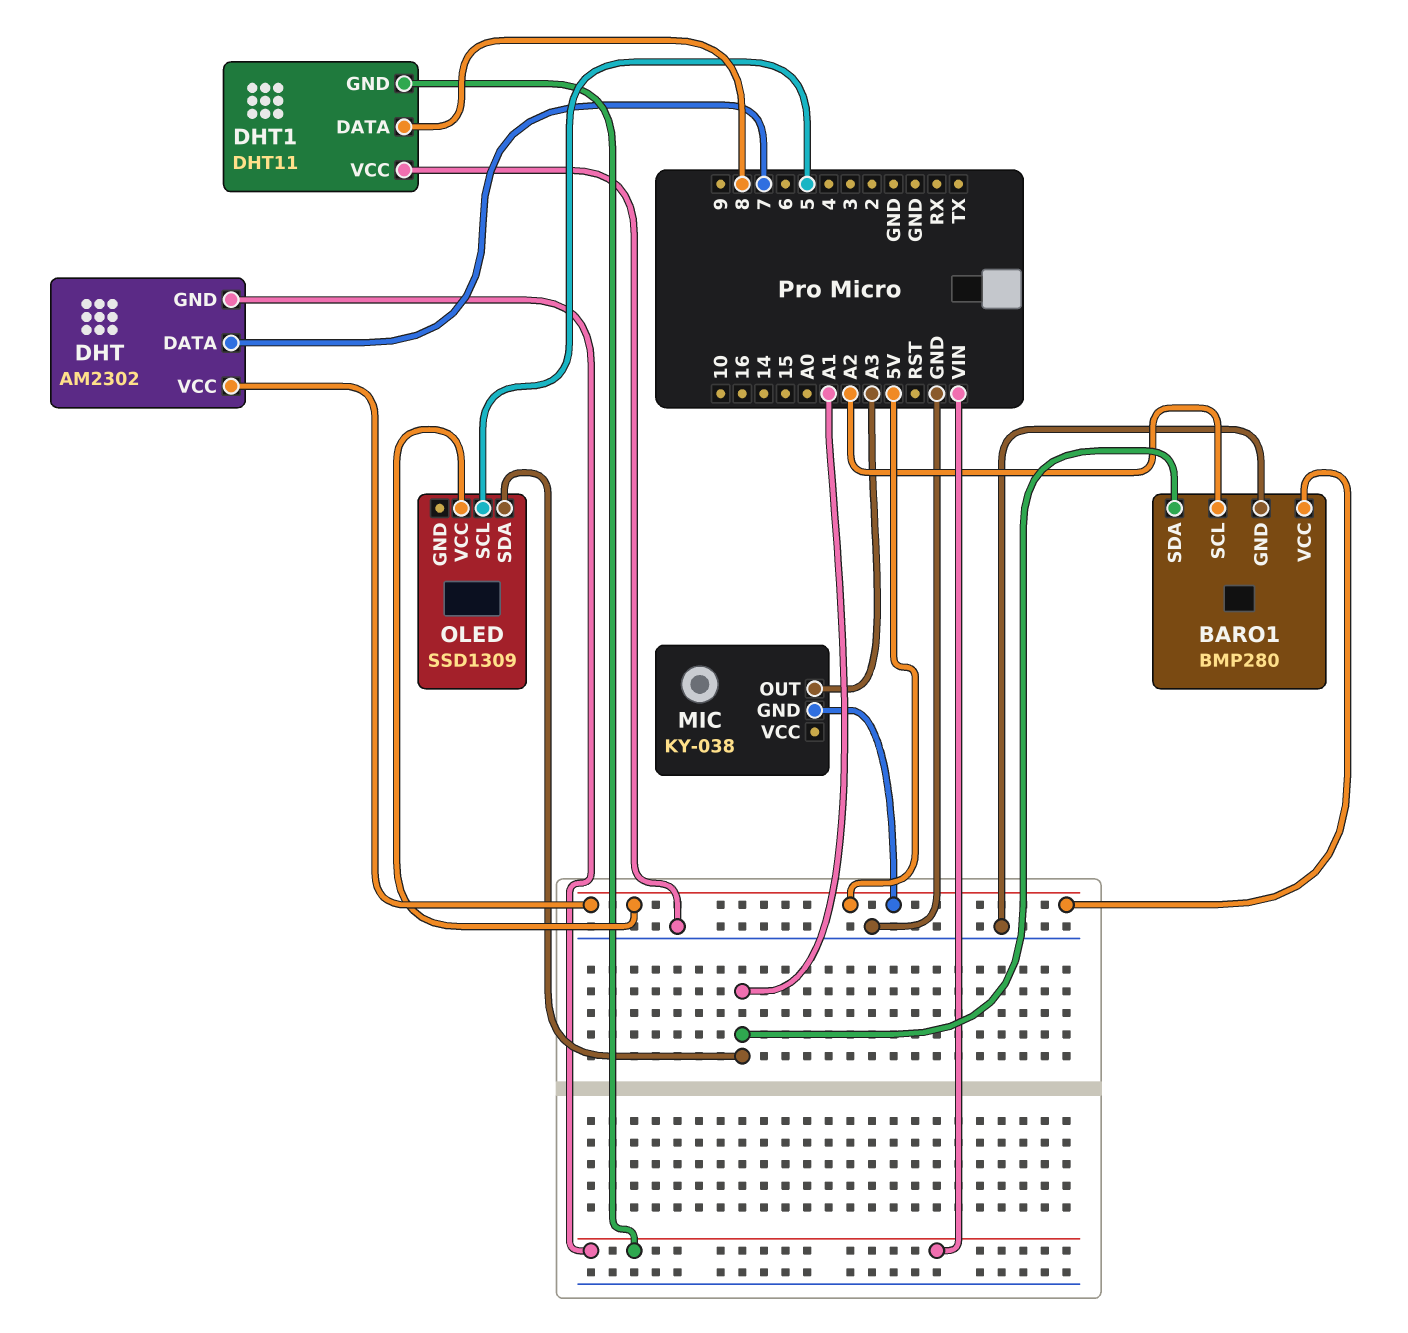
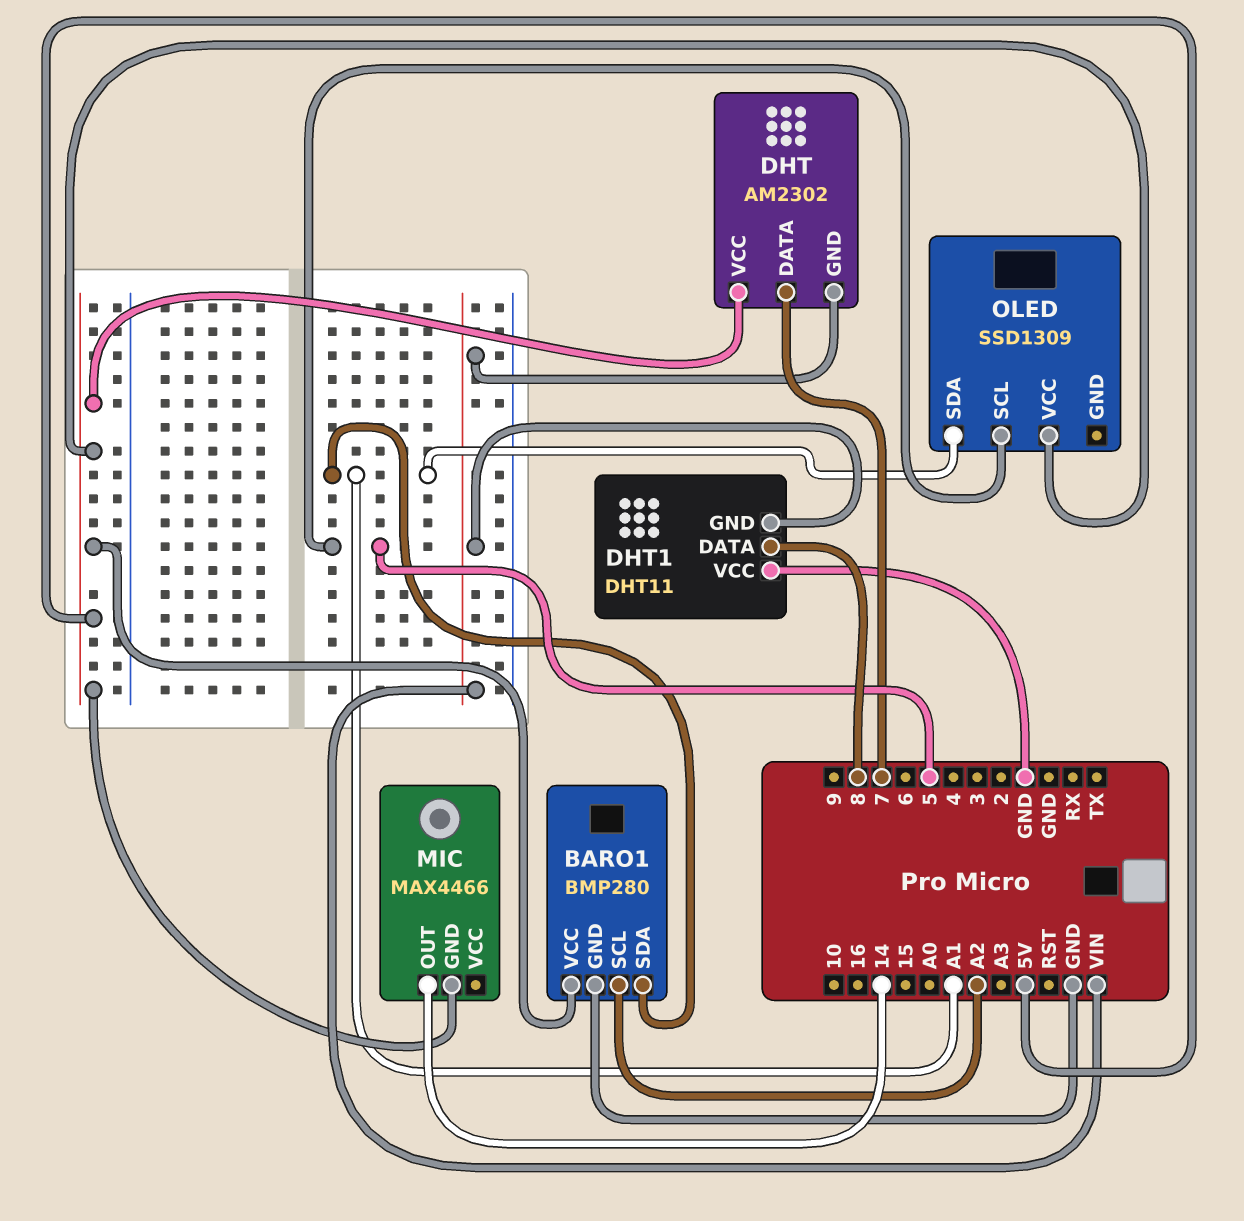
MIC: KY-038 -> MAX4466
MIC pin OUT: A3 -> 14

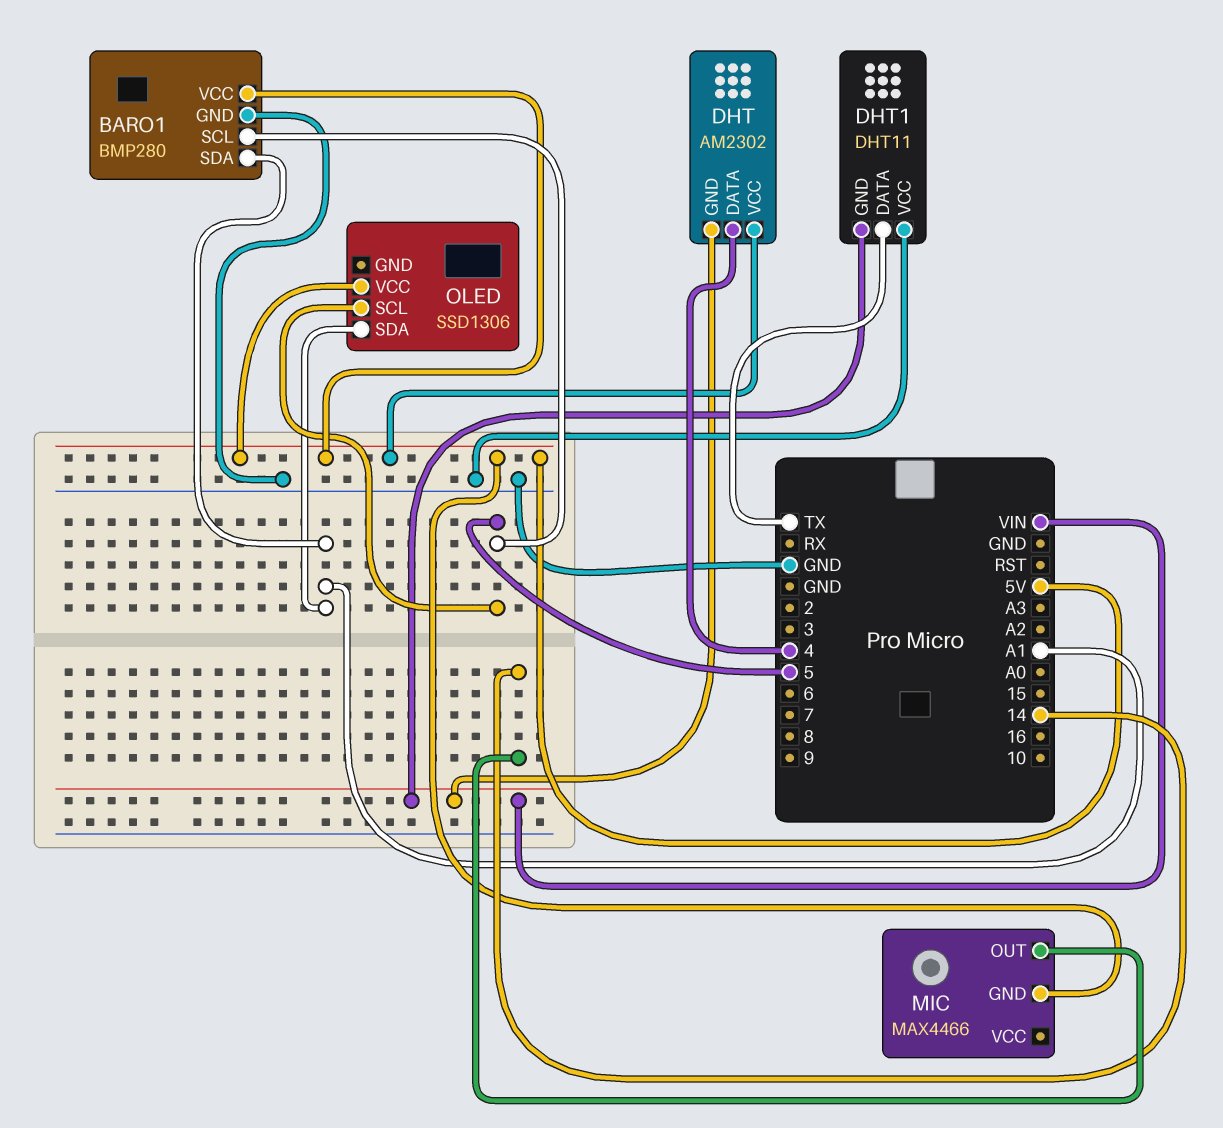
BARO1 pin SCL: A2 -> 5
DHT pin DATA: 7 -> 4
DHT1 pin DATA: 8 -> TX
OLED: SSD1309 -> SSD1306

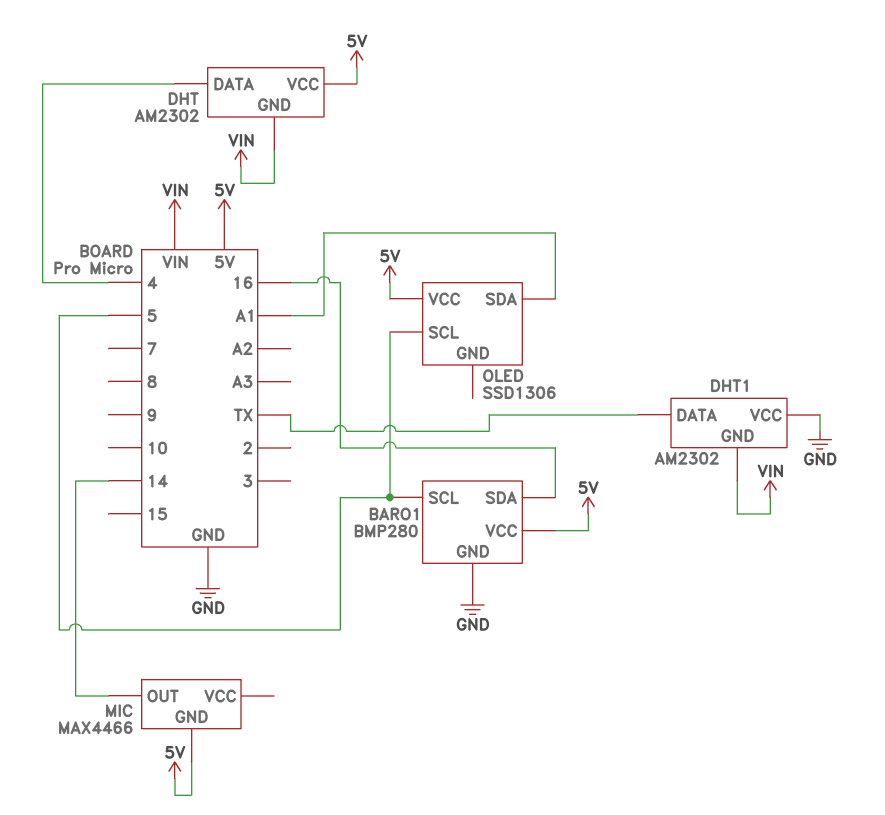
BARO1 pin SDA: A1 -> 16
DHT1: DHT11 -> AM2302

